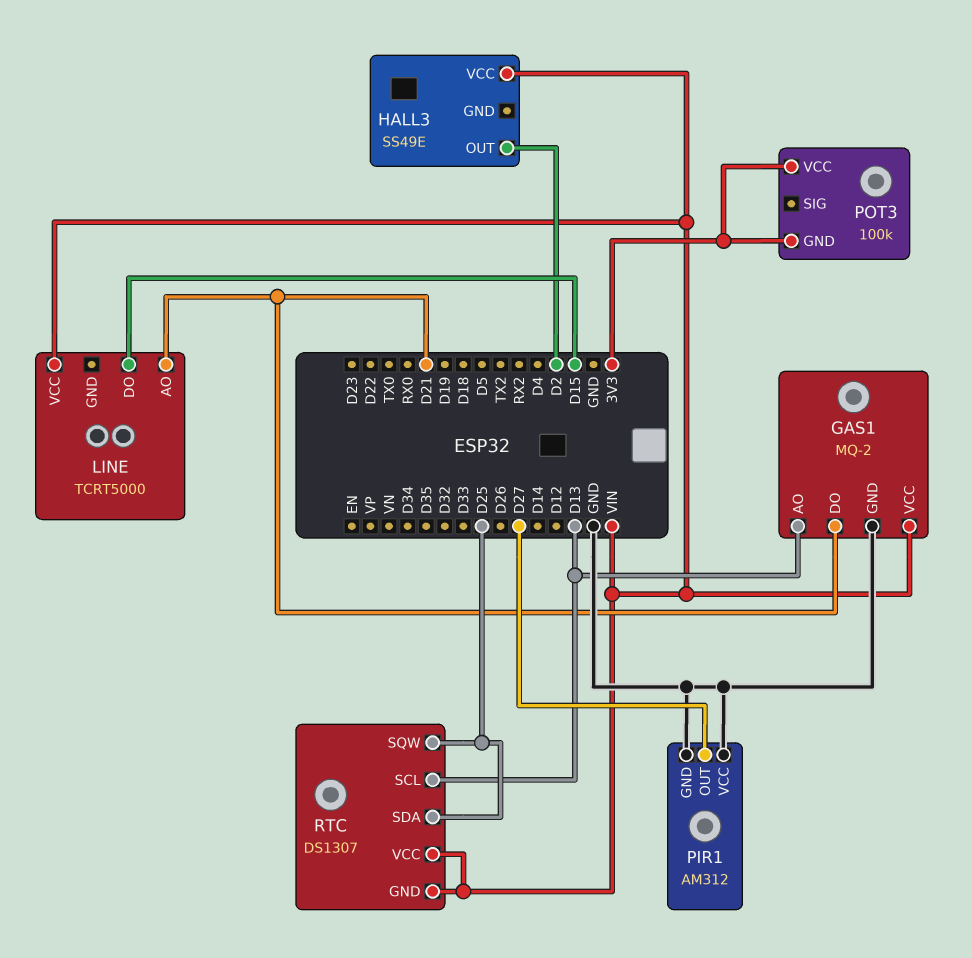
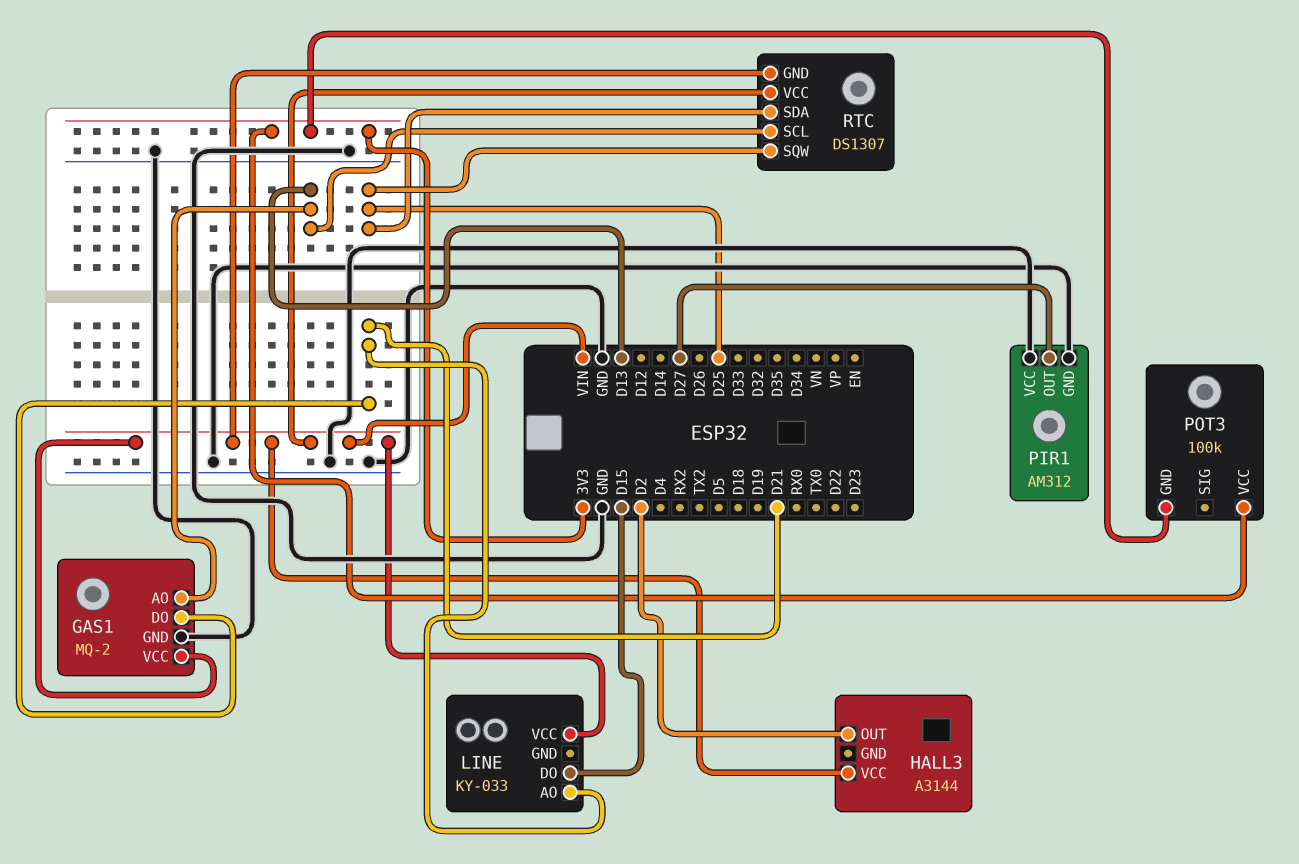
HALL3: SS49E -> A3144
LINE: TCRT5000 -> KY-033

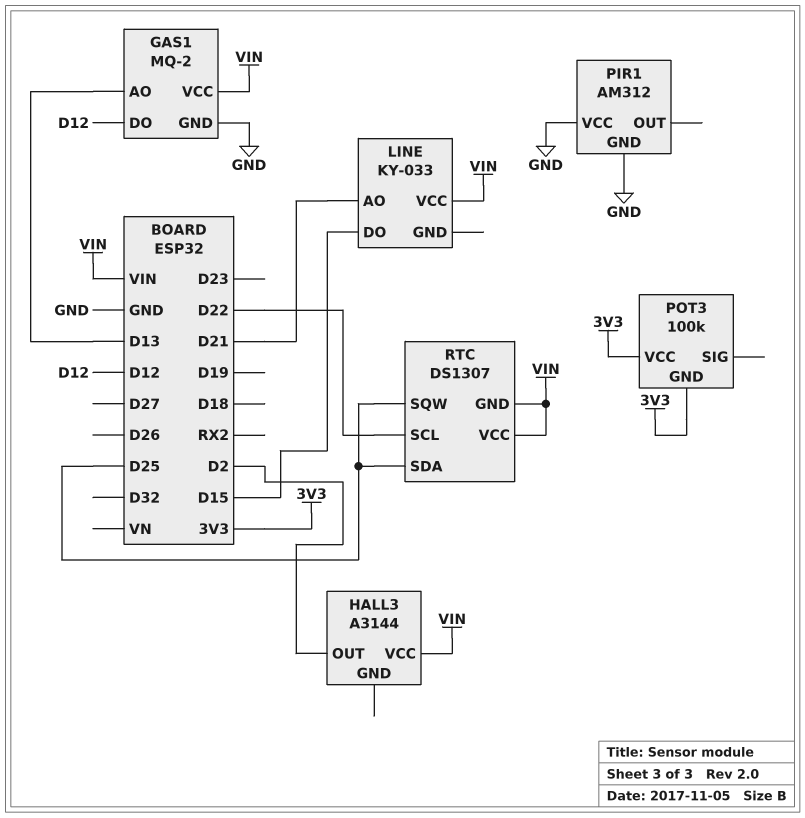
GAS1 pin DO: D21 -> D12
PIR1 pin OUT: D27 -> none
RTC pin SCL: D13 -> D22

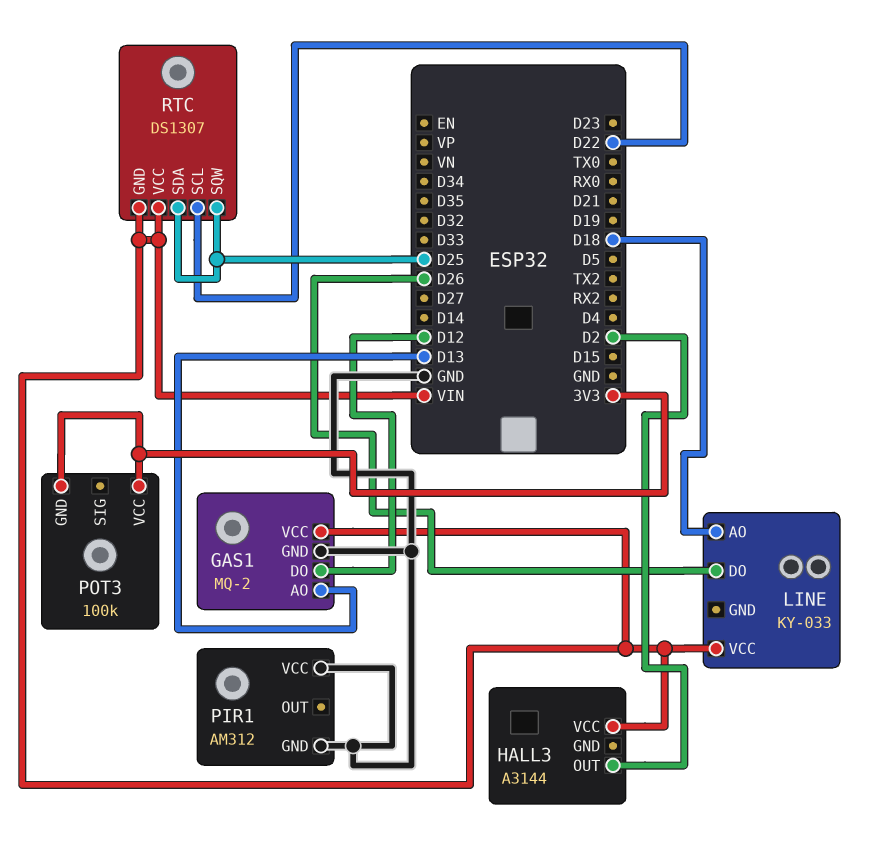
LINE pin AO: D21 -> D18
LINE pin DO: D15 -> D26

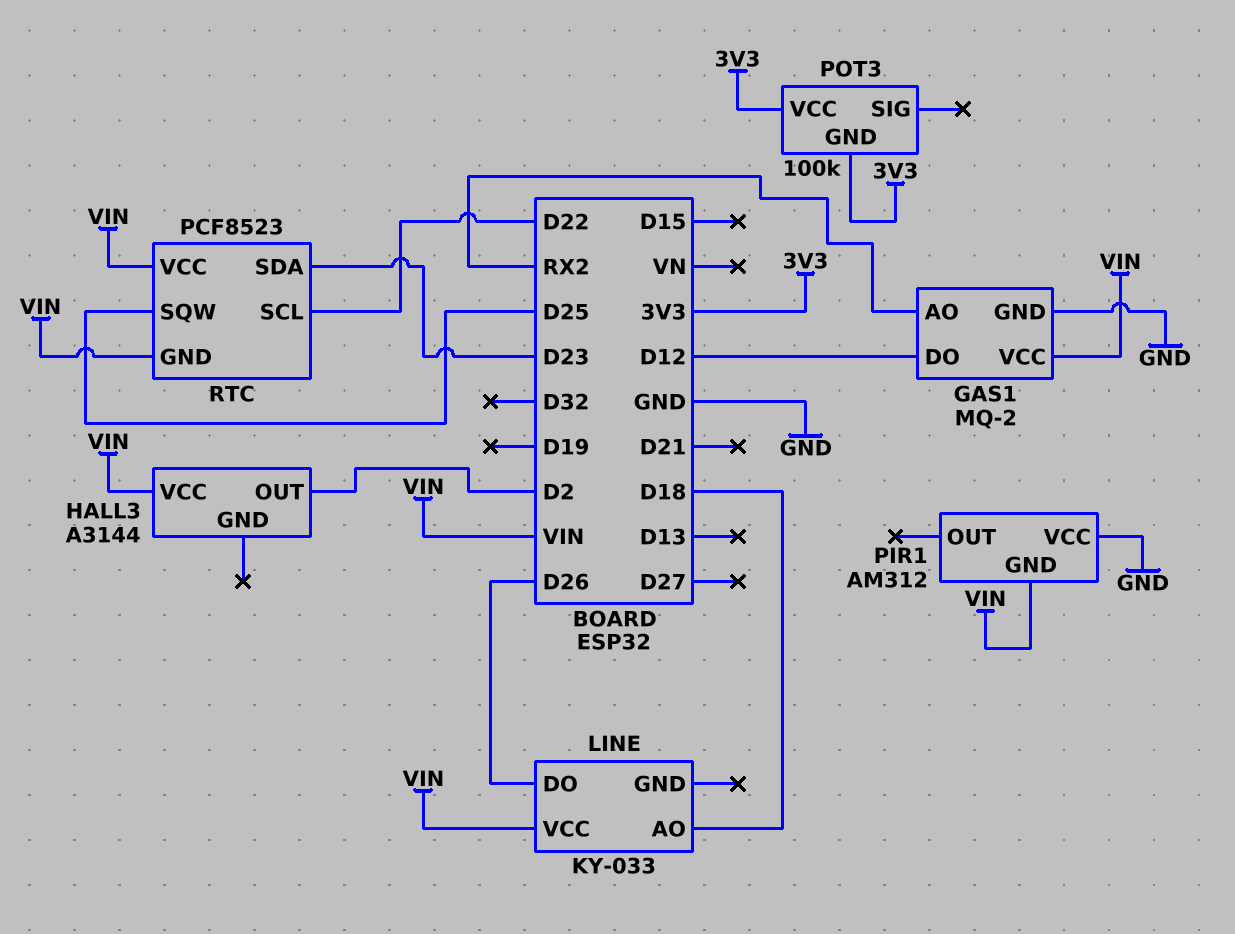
GAS1 pin AO: D13 -> RX2
PIR1 pin GND: GND -> VIN
RTC: DS1307 -> PCF8523
RTC pin SDA: D25 -> D23

